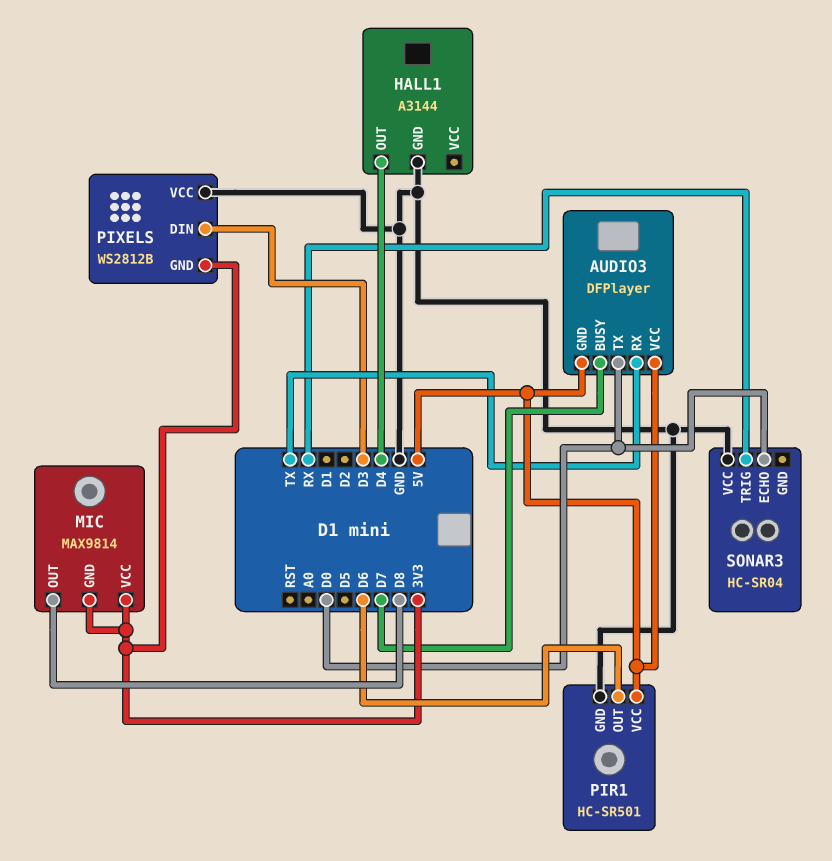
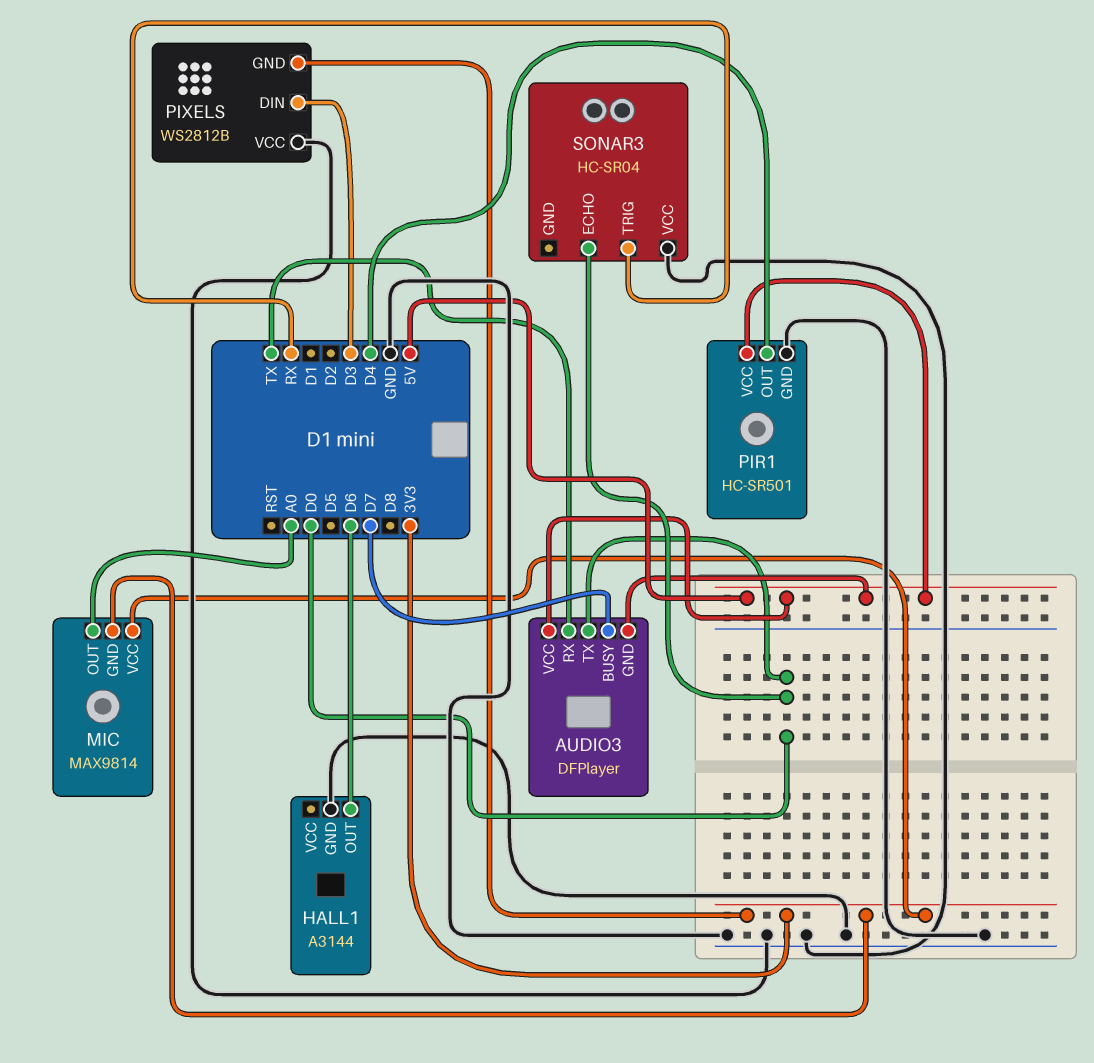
HALL1 pin OUT: D4 -> D6
MIC pin OUT: D8 -> A0
PIR1 pin OUT: D6 -> D4

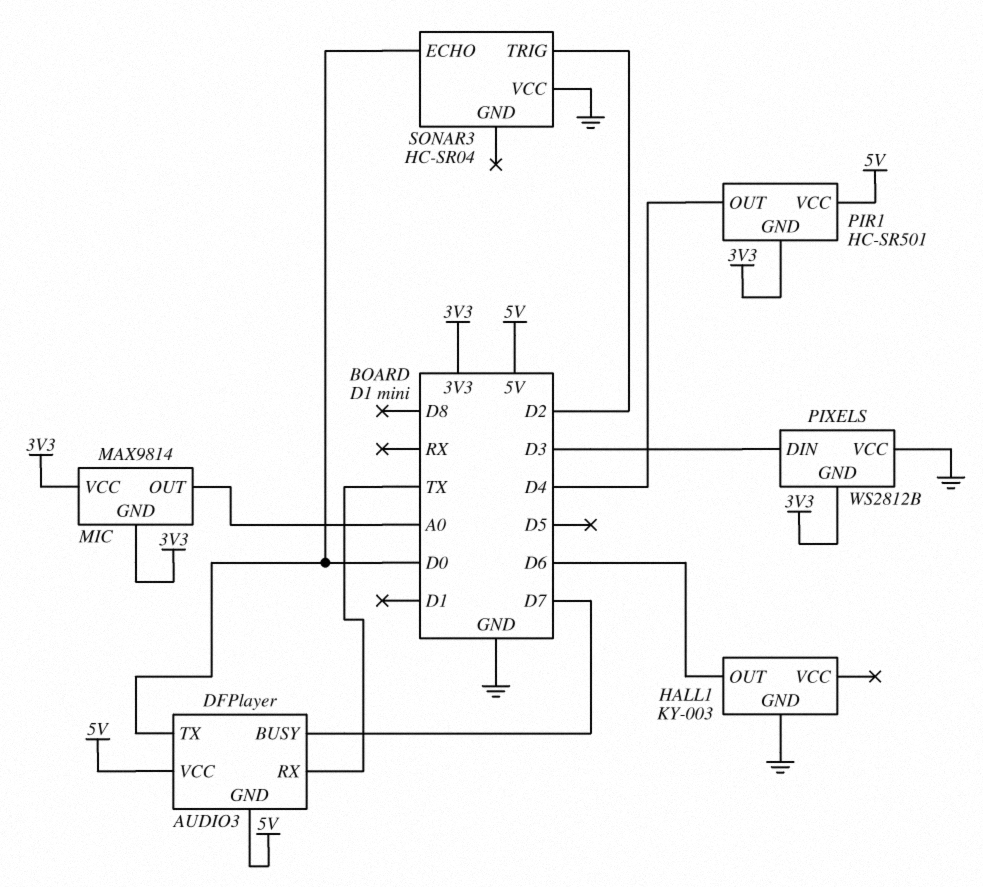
HALL1: A3144 -> KY-003
PIR1 pin GND: GND -> 3V3
SONAR3 pin TRIG: RX -> D2

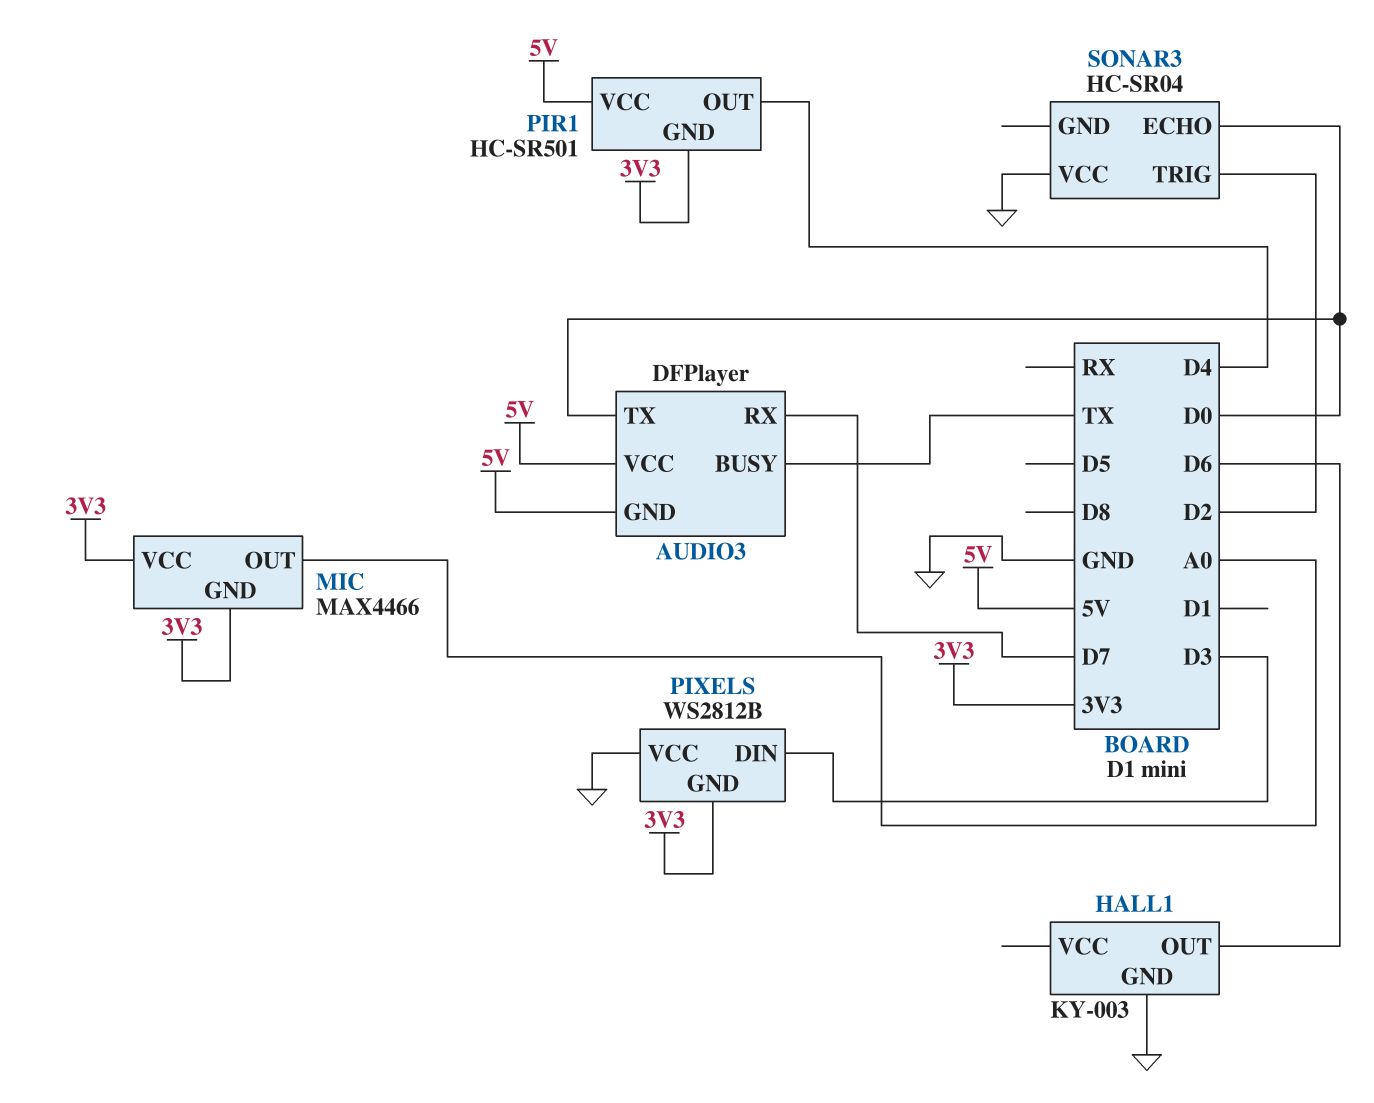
AUDIO3 pin BUSY: D7 -> TX
AUDIO3 pin RX: TX -> D7
MIC: MAX9814 -> MAX4466

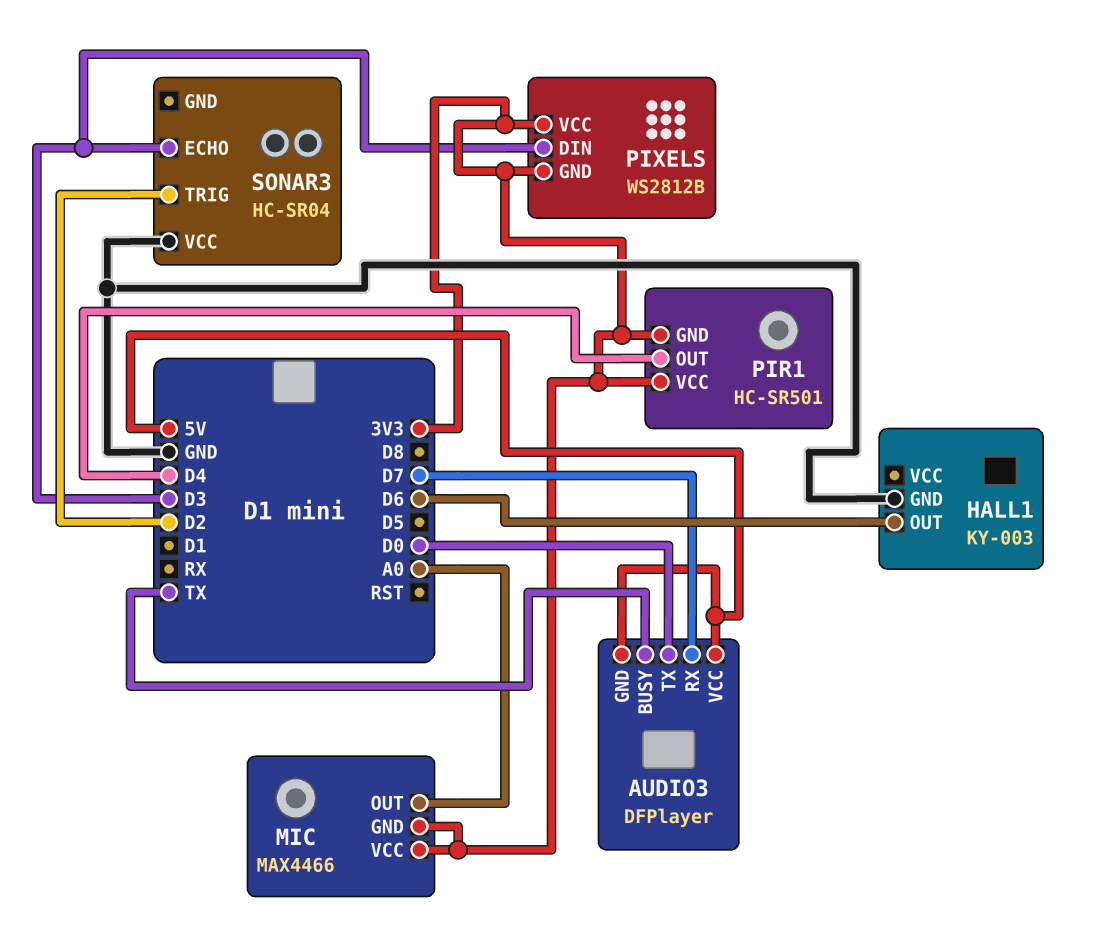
PIR1 pin VCC: 5V -> 3V3
PIXELS pin VCC: GND -> 3V3
SONAR3 pin ECHO: D0 -> D3

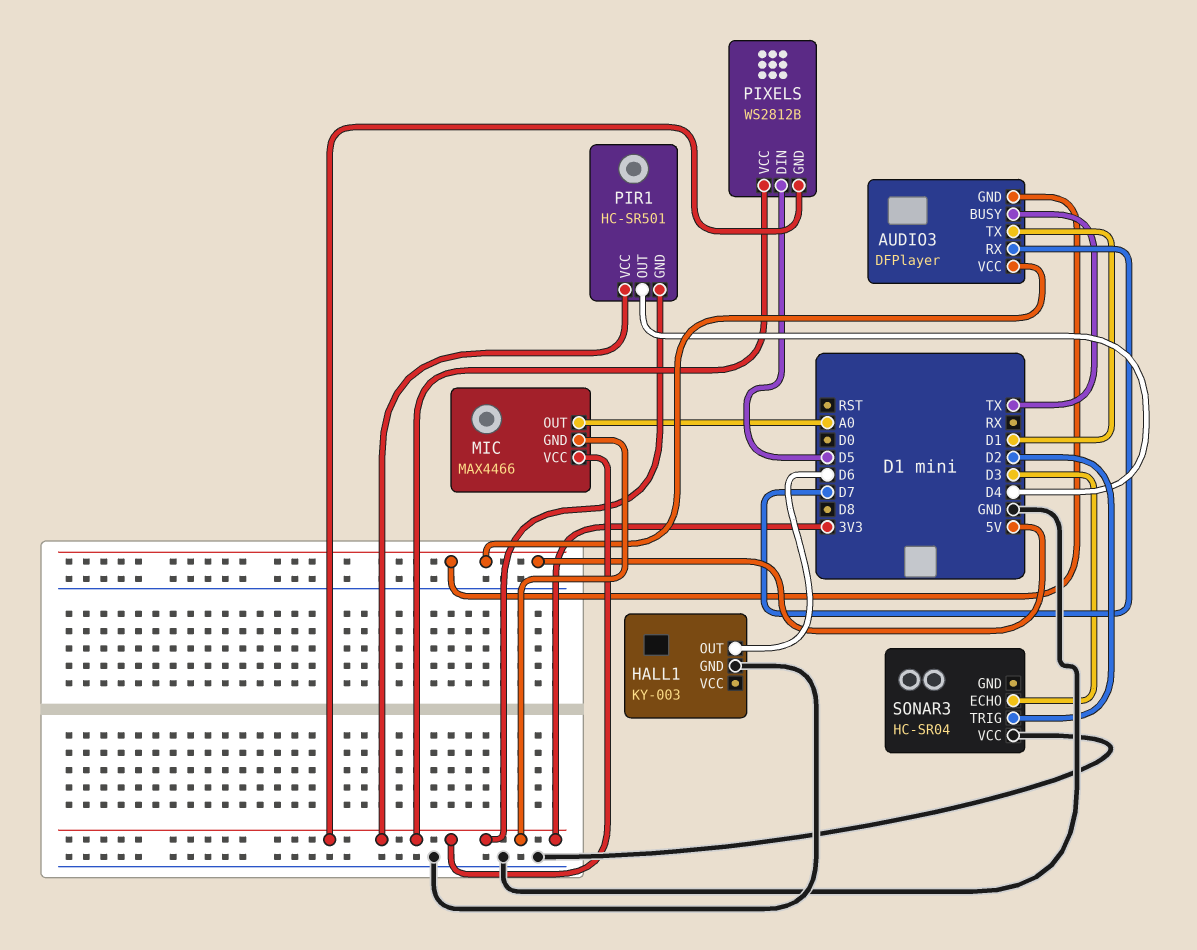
AUDIO3 pin TX: D0 -> D1
PIXELS pin DIN: D3 -> D5

